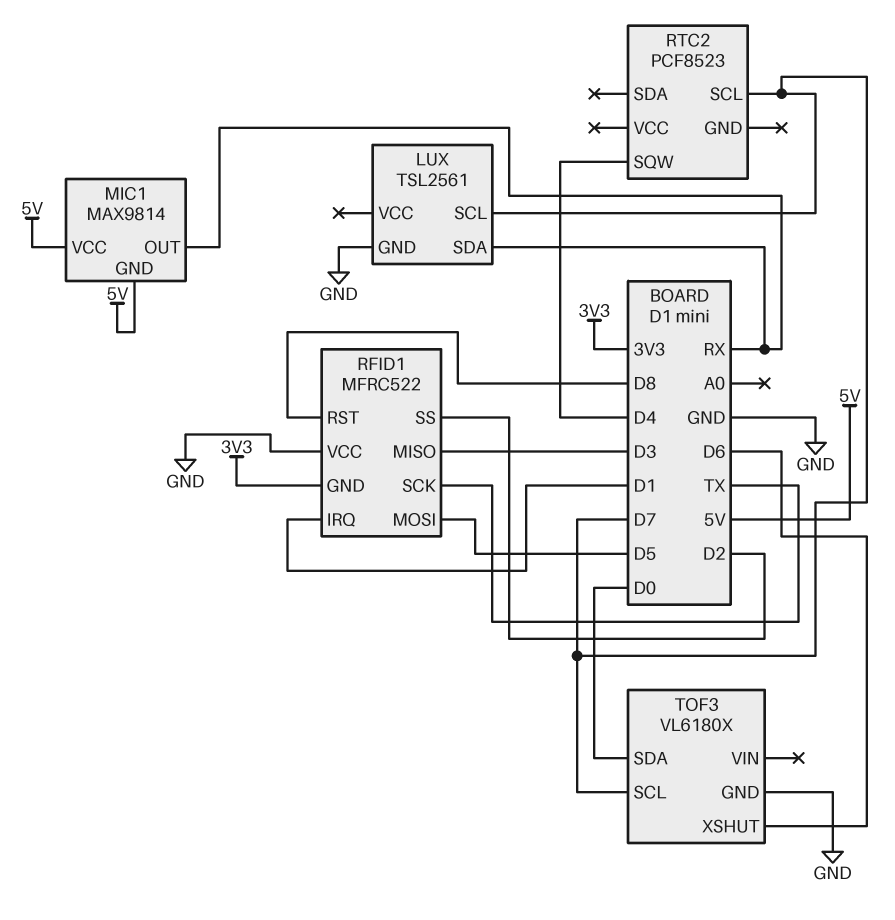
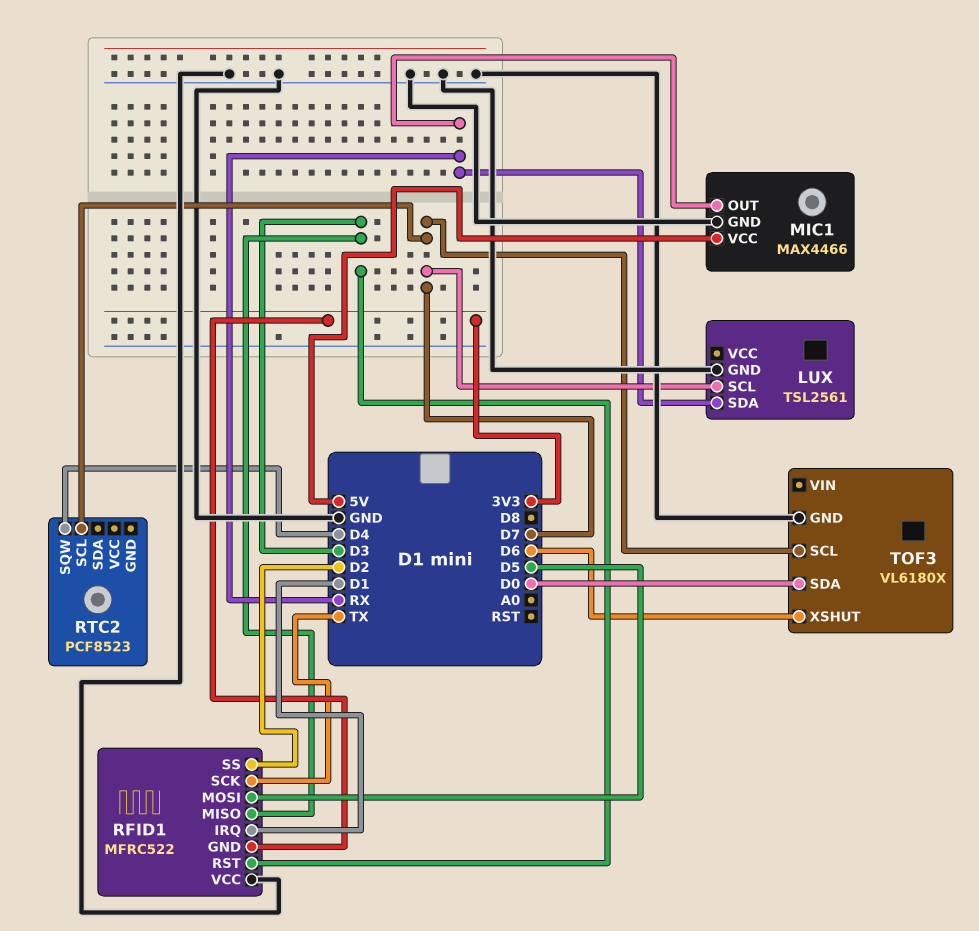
MIC1: MAX9814 -> MAX4466
MIC1 pin GND: 5V -> GND
RFID1 pin RST: D8 -> D3

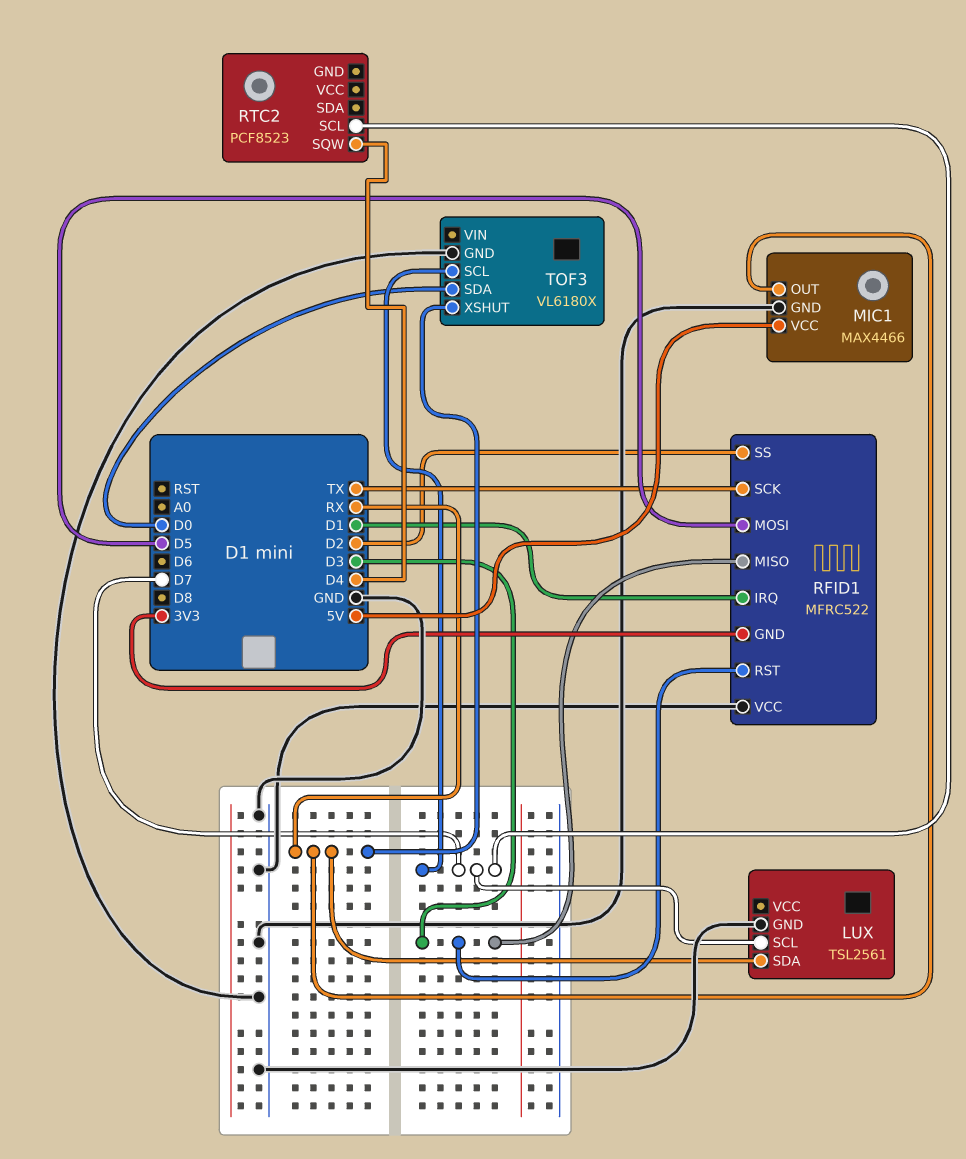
TOF3 pin XSHUT: D6 -> RX

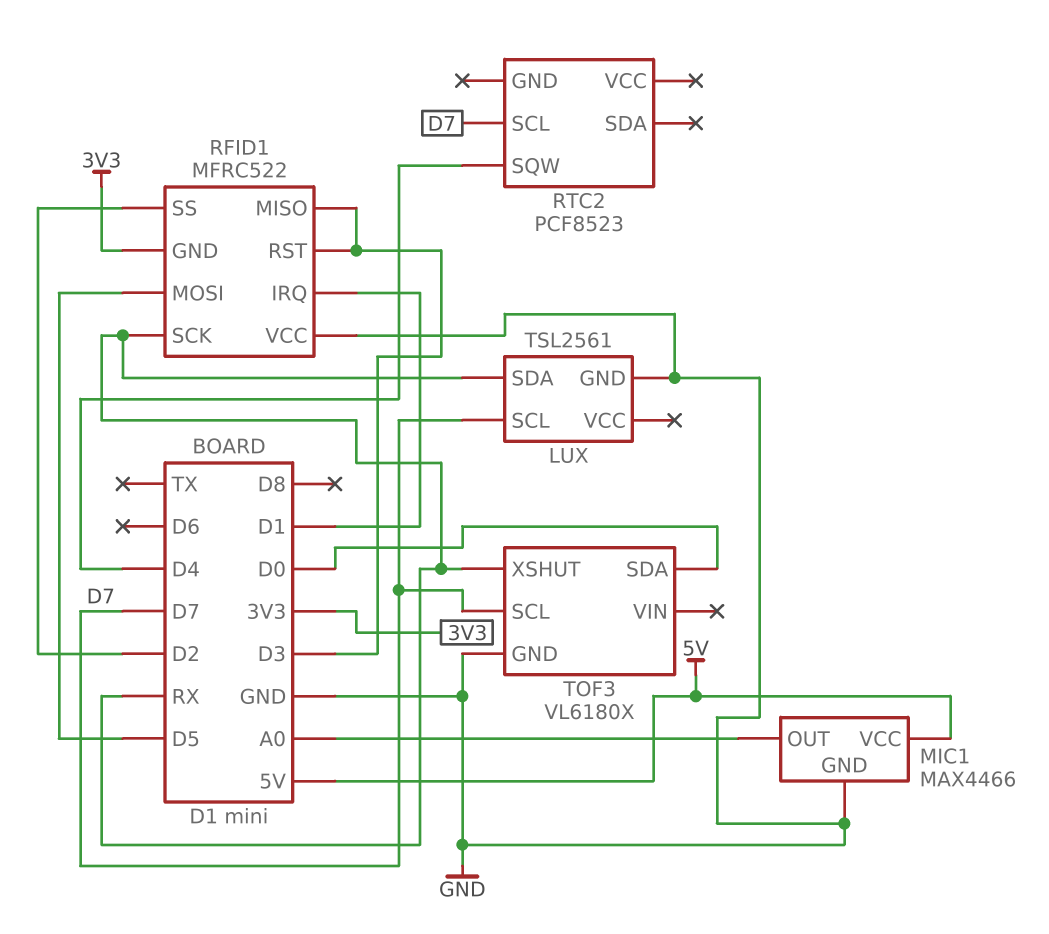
MIC1 pin OUT: RX -> A0
RFID1 pin SCK: TX -> RX

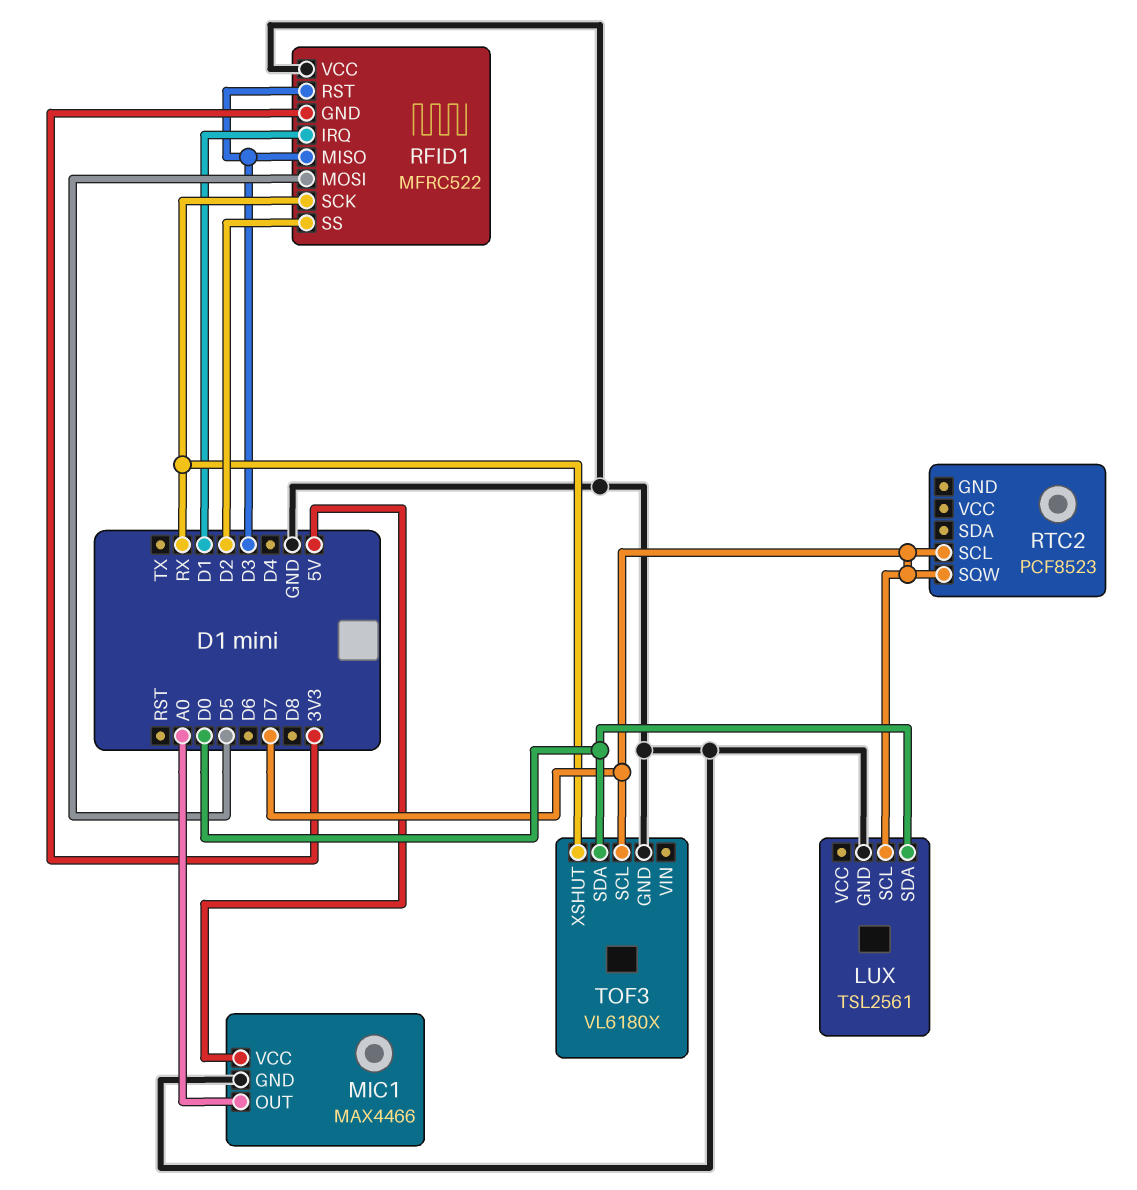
LUX pin SDA: RX -> D0
RTC2 pin SQW: D4 -> D7

